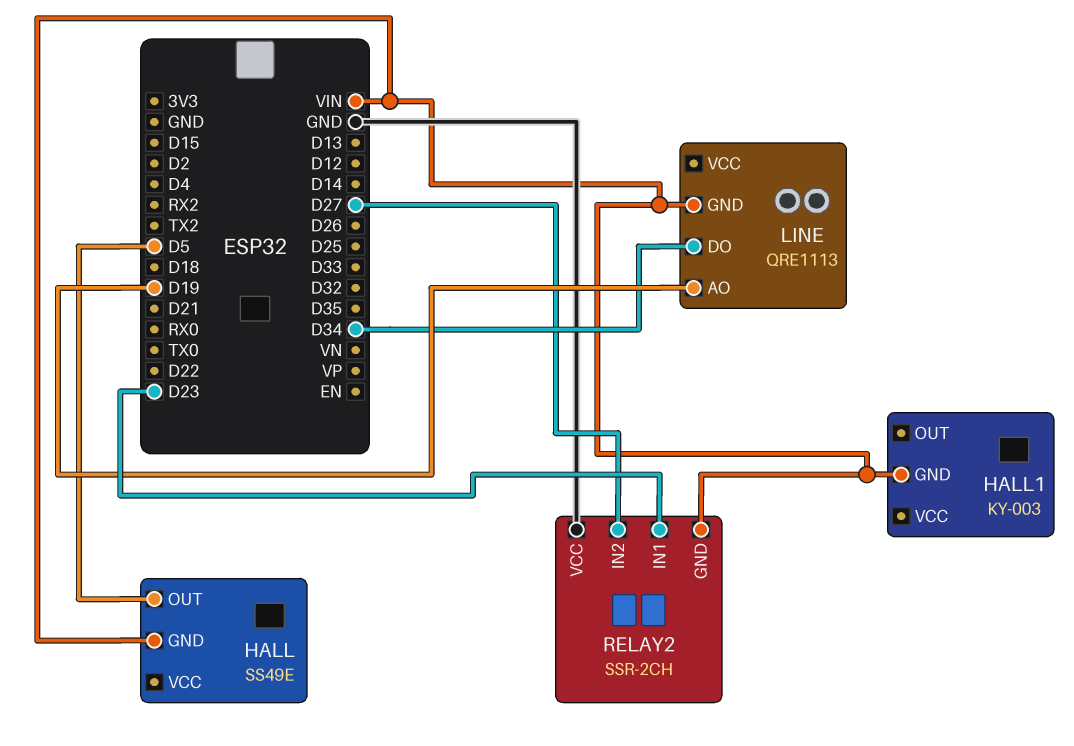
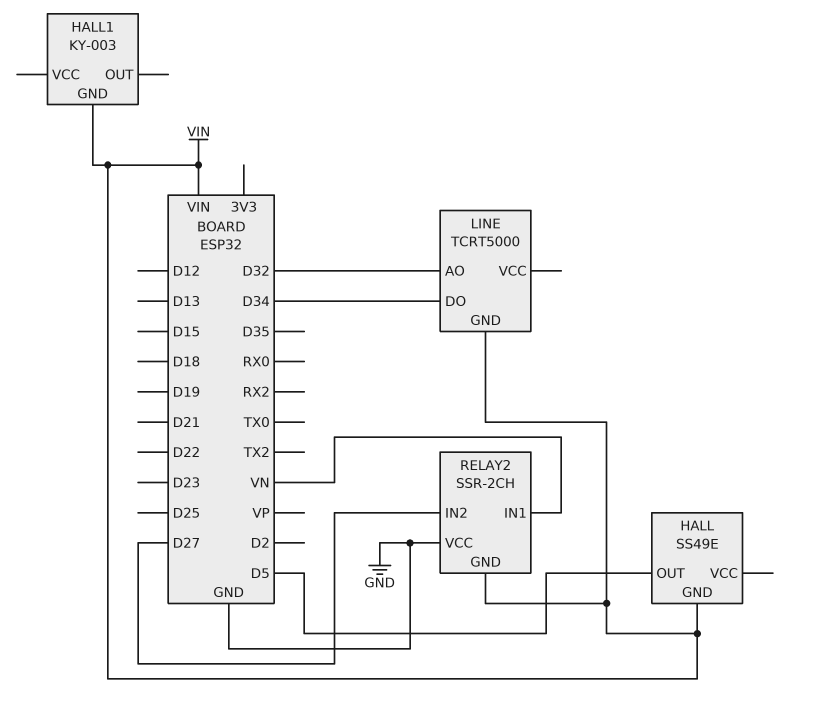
LINE: QRE1113 -> TCRT5000
LINE pin AO: D19 -> D32
RELAY2 pin IN1: D23 -> VN

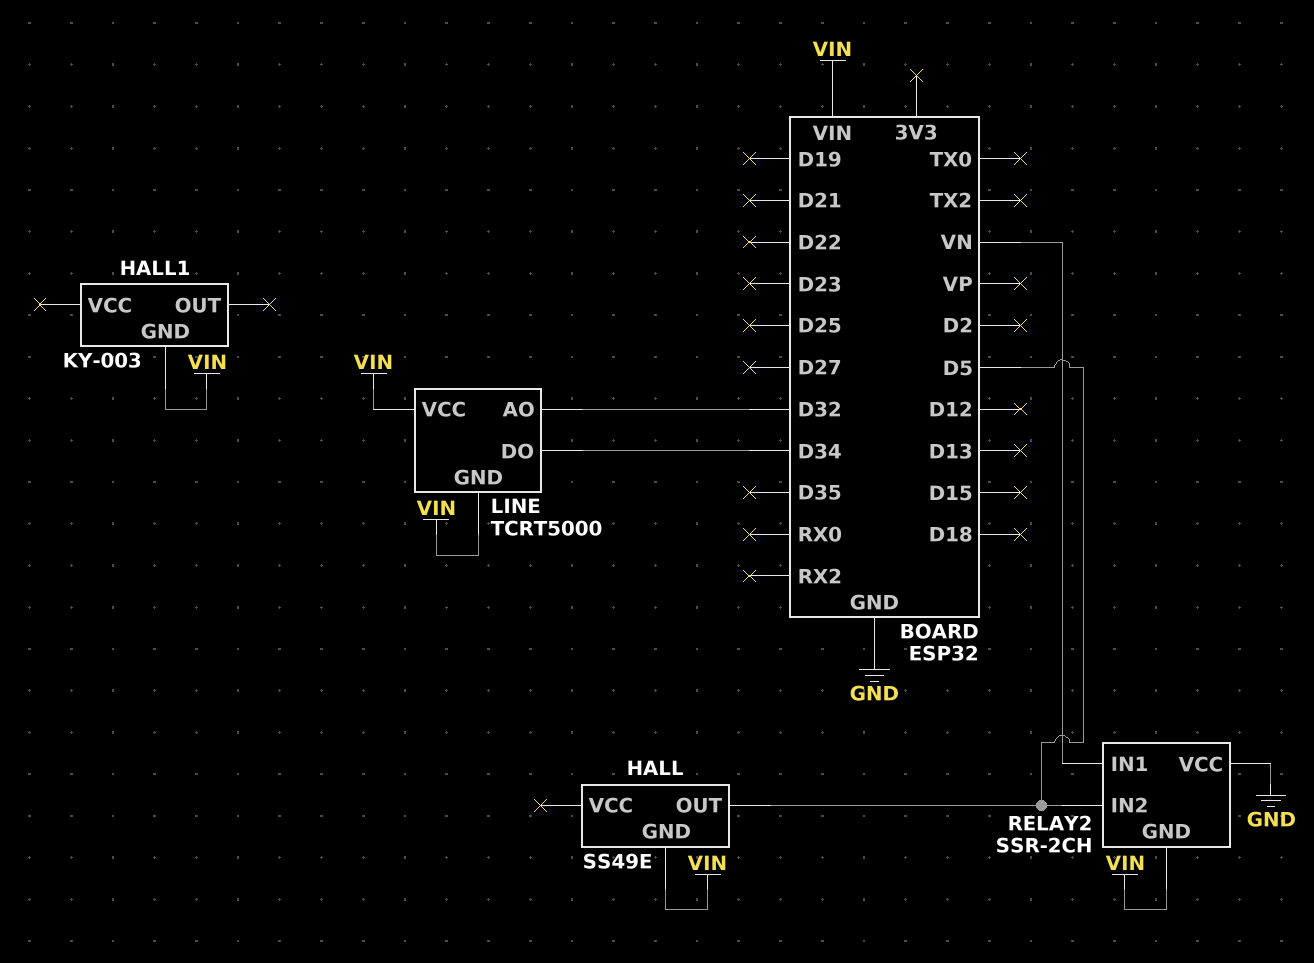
LINE pin VCC: none -> VIN
RELAY2 pin IN2: D27 -> D5

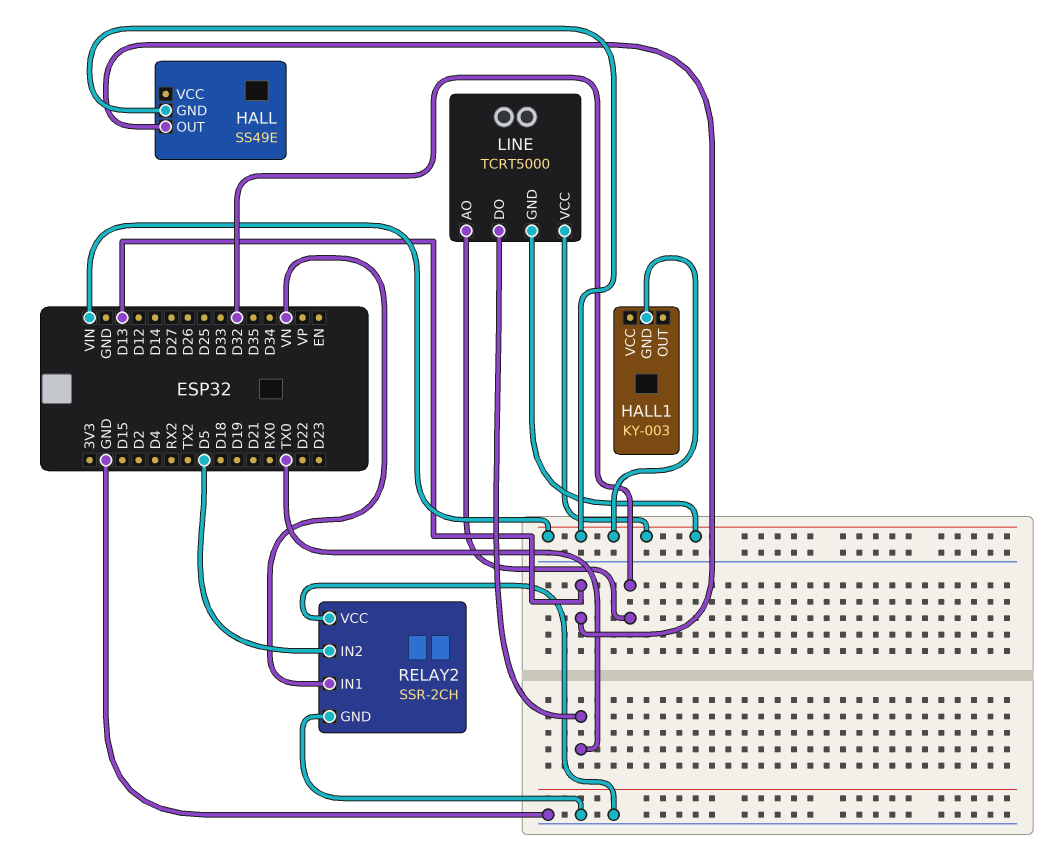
HALL pin OUT: D5 -> D13
LINE pin DO: D34 -> TX0
RELAY2 pin GND: VIN -> GND

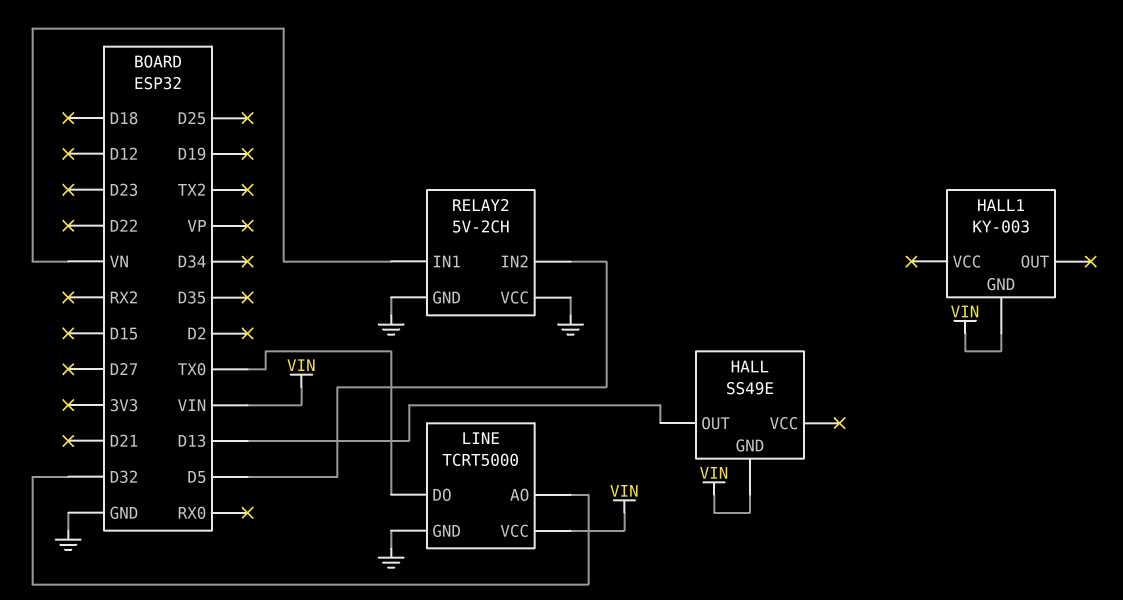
LINE pin GND: VIN -> GND
RELAY2: SSR-2CH -> 5V-2CH

